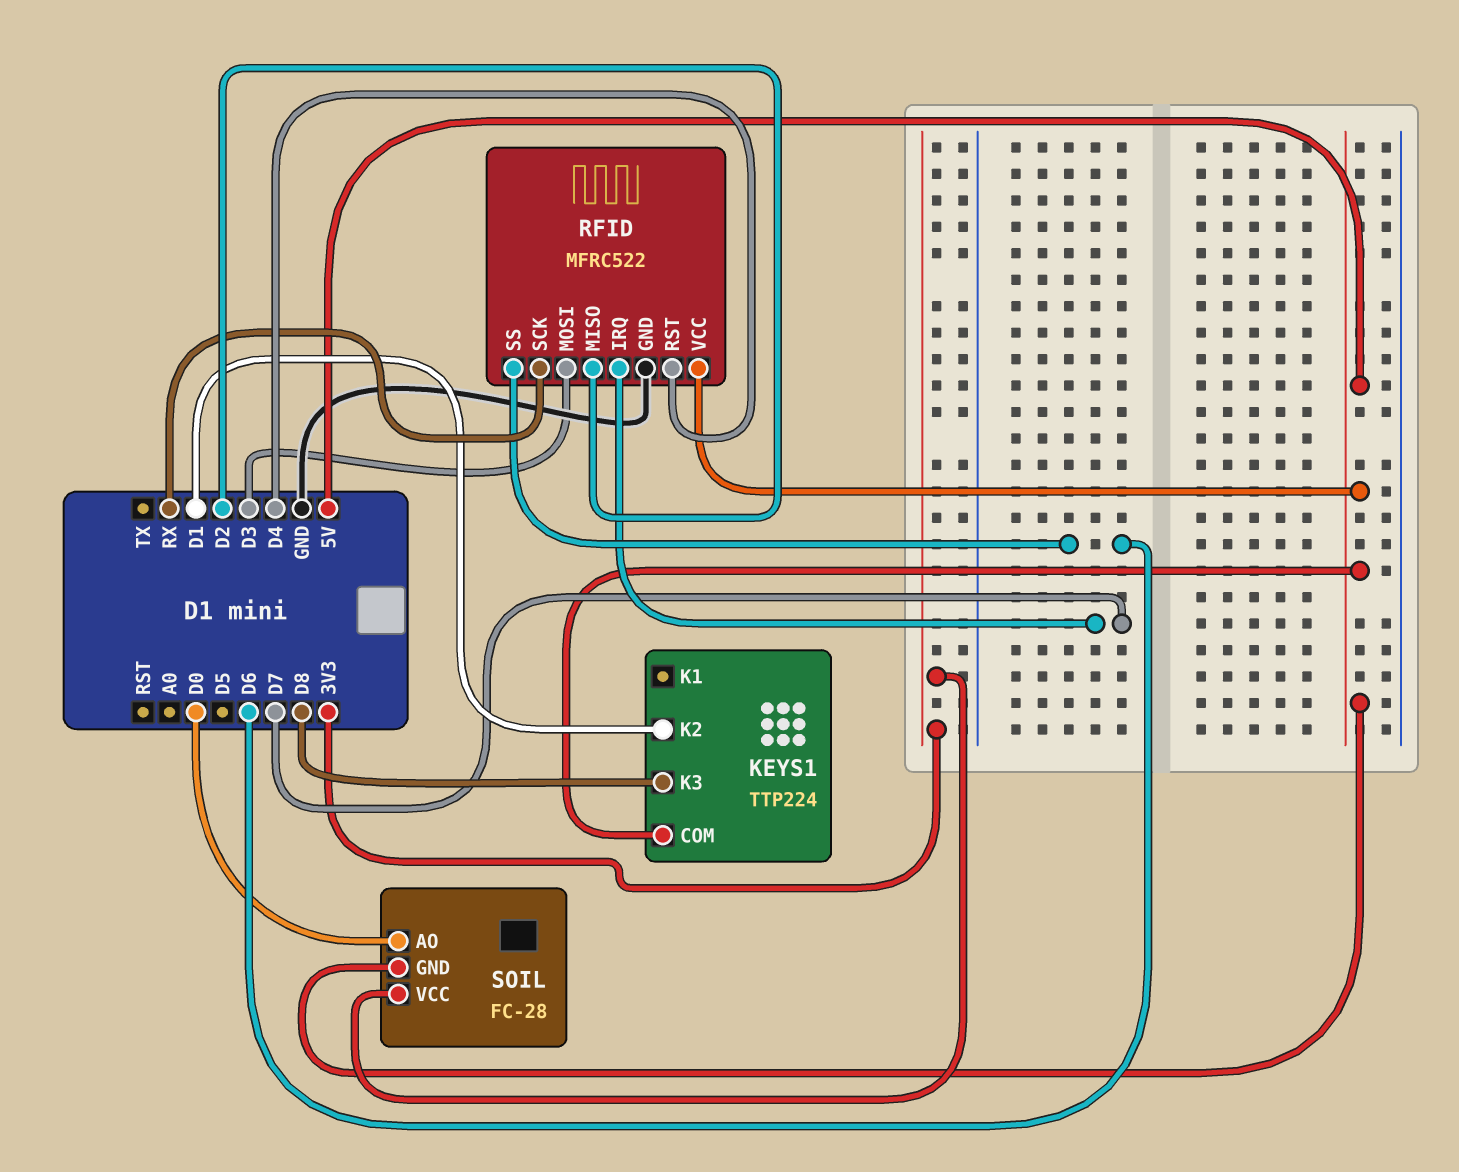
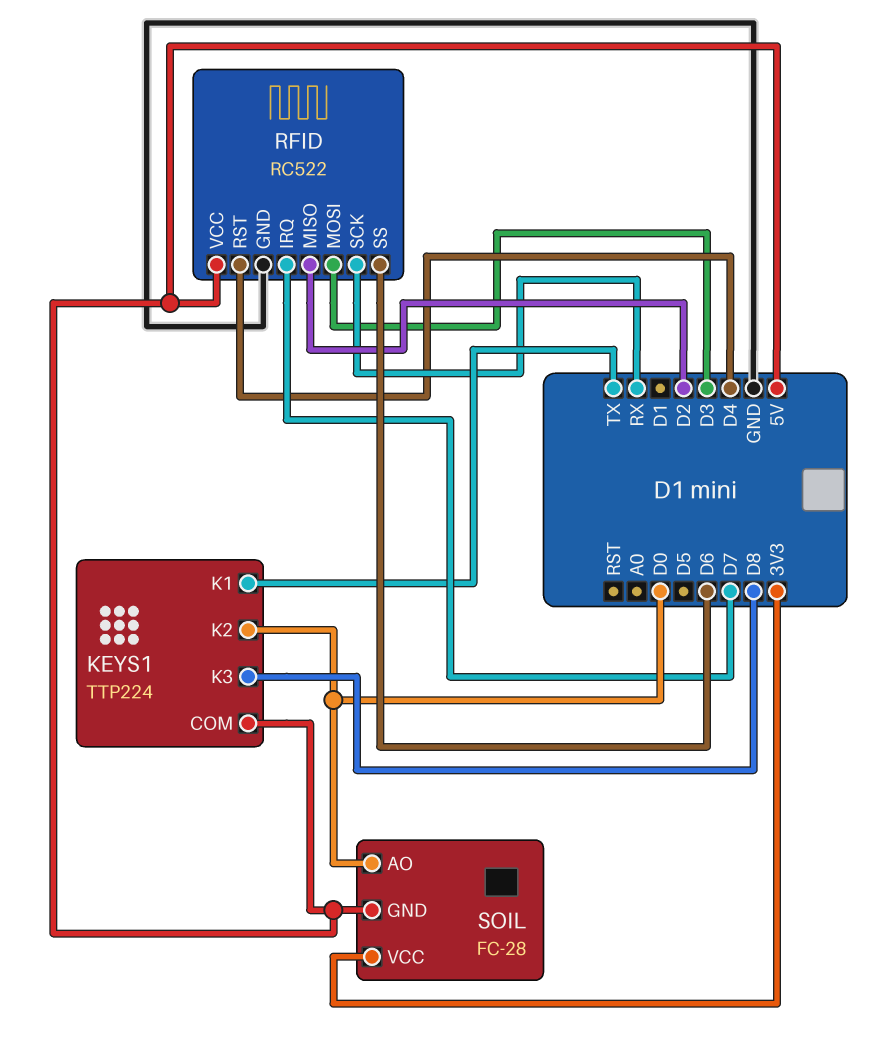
KEYS1 pin K1: none -> TX
KEYS1 pin K2: D1 -> D0
RFID: MFRC522 -> RC522

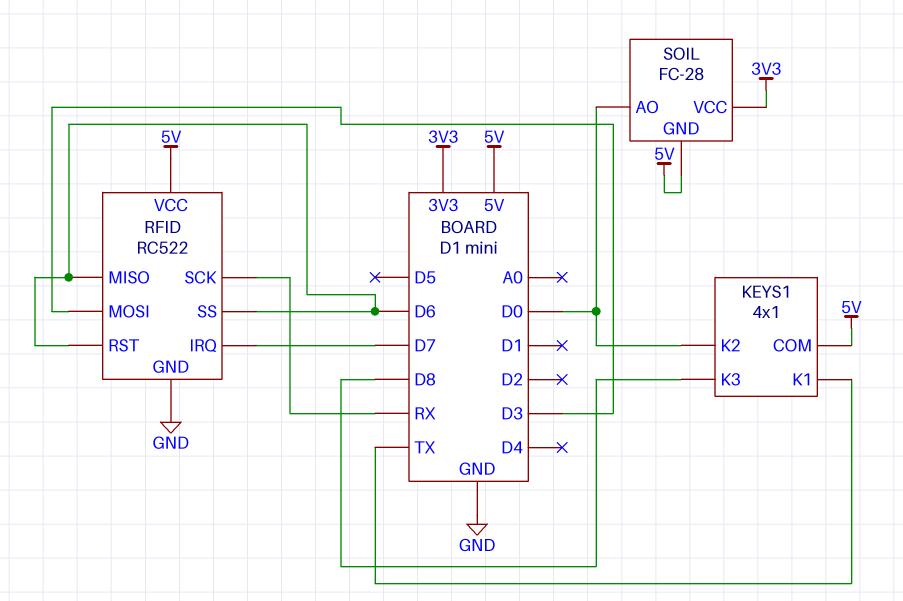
KEYS1: TTP224 -> 4x1
RFID pin MISO: D2 -> D6
RFID pin RST: D4 -> D6

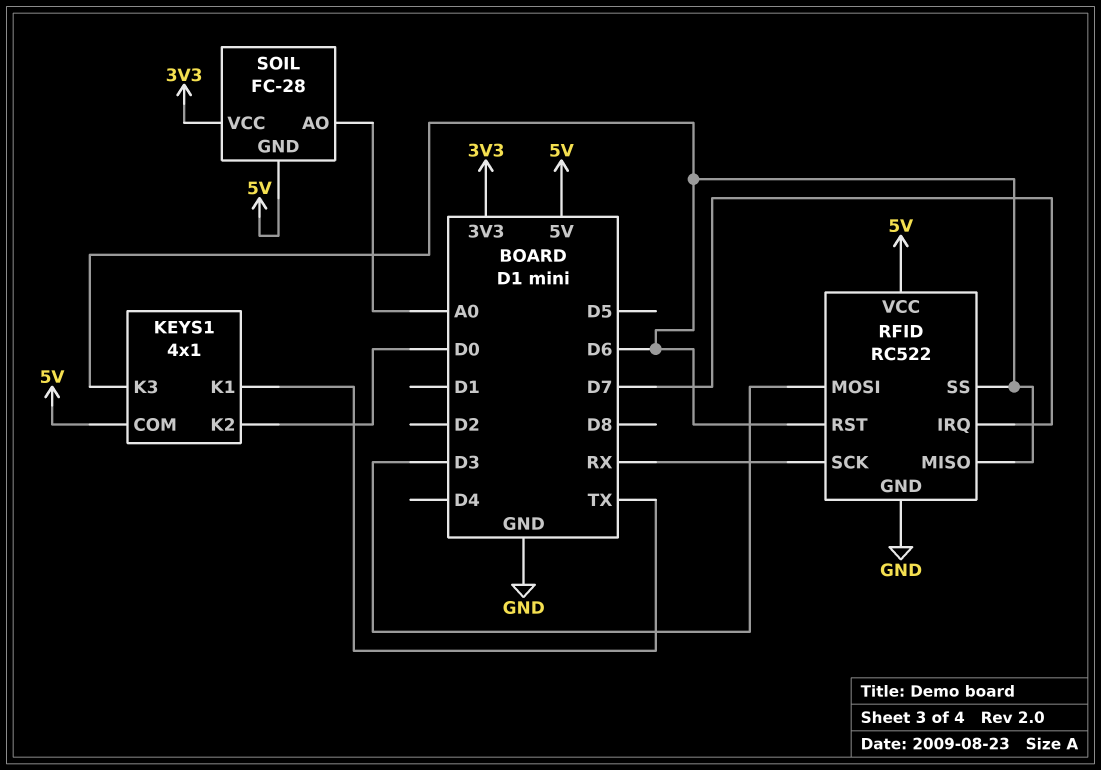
KEYS1 pin K3: D8 -> D6
SOIL pin AO: D0 -> A0

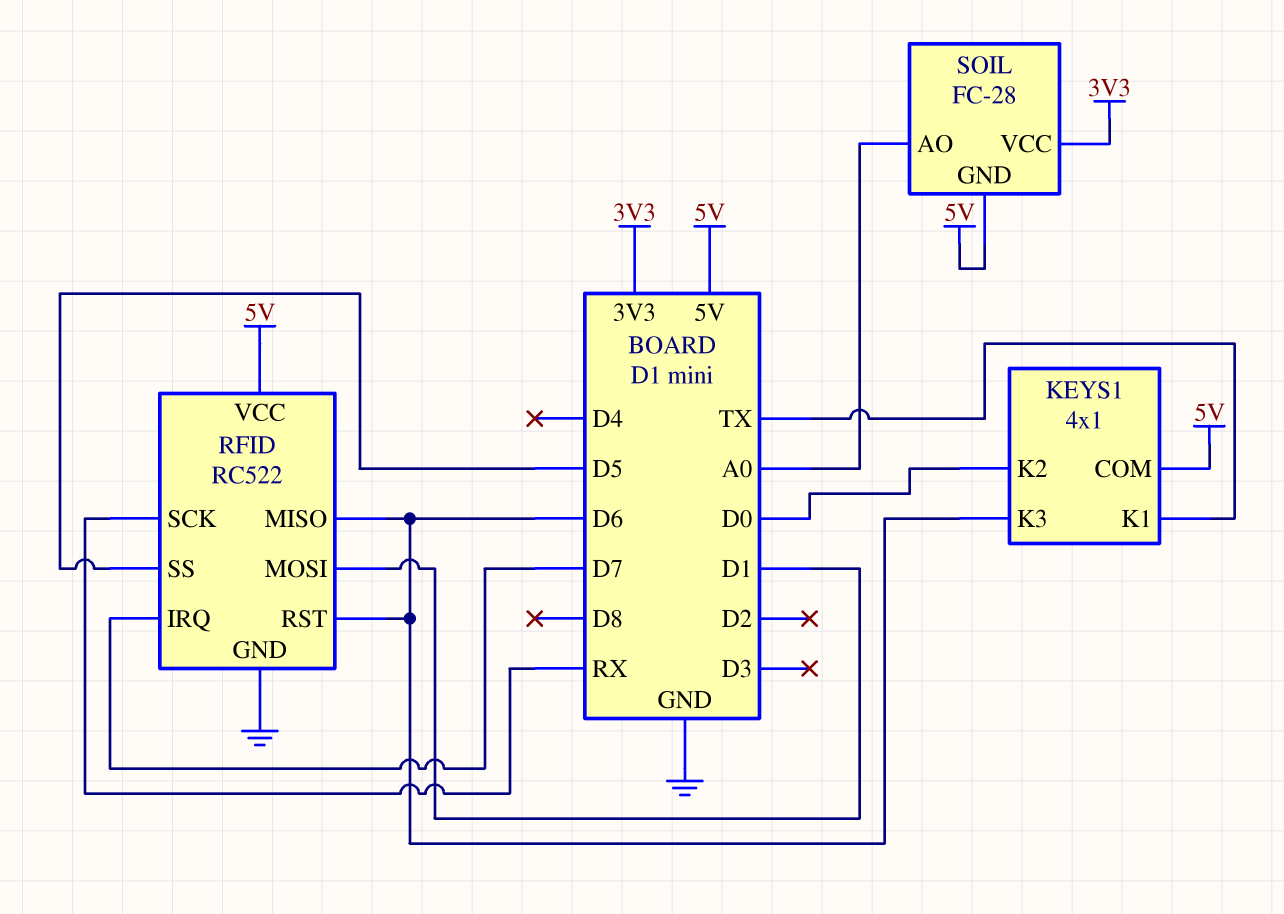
RFID pin MOSI: D3 -> D1
RFID pin SS: D6 -> D5

